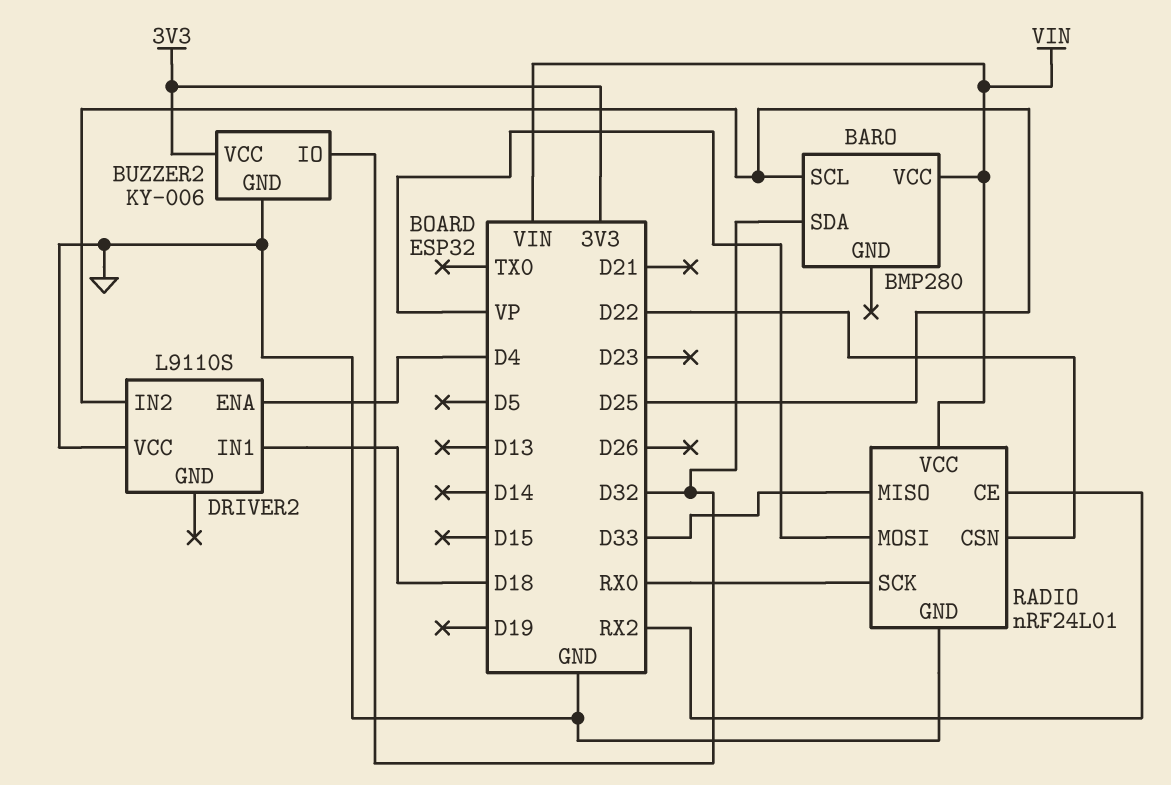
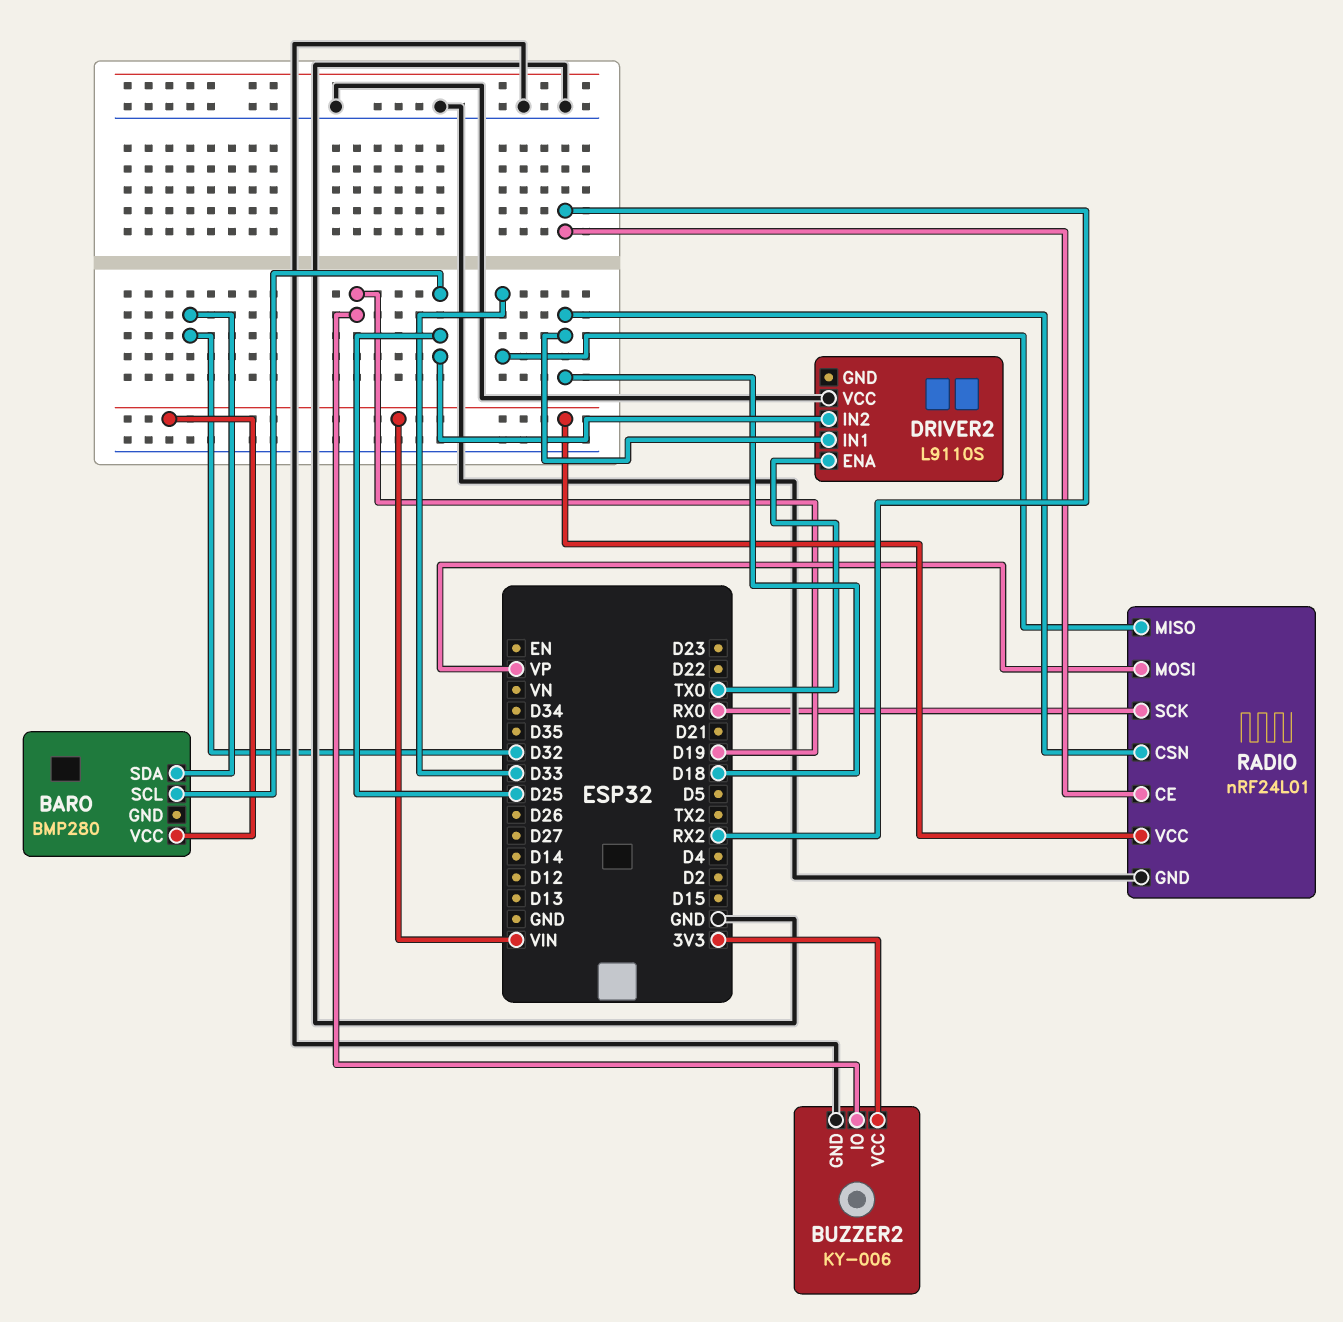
BUZZER2 pin IO: D32 -> D19
DRIVER2 pin ENA: D4 -> TX0
RADIO pin CSN: D22 -> D18

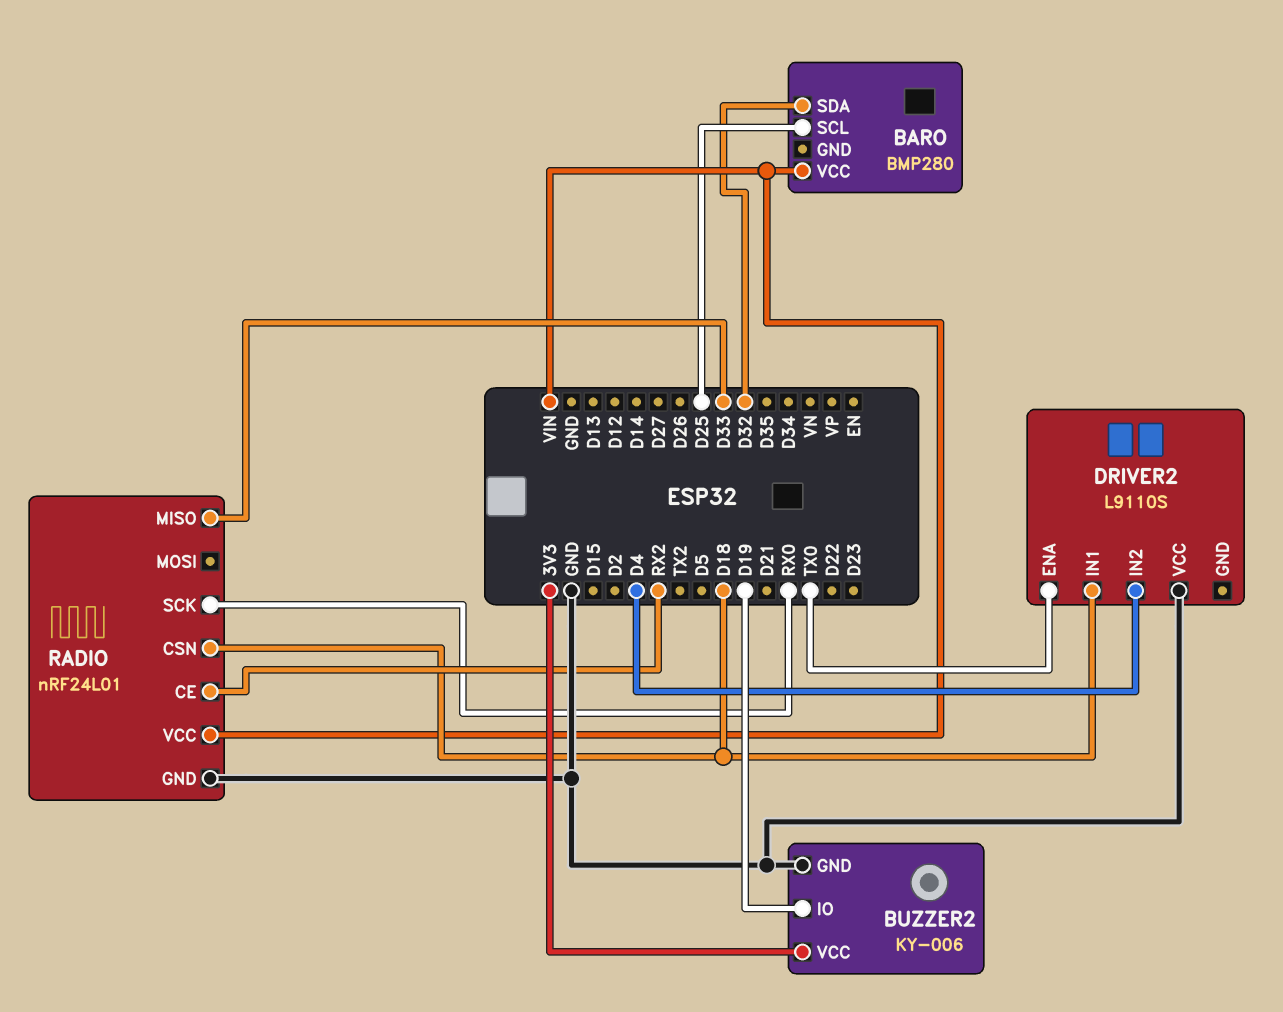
DRIVER2 pin IN2: D25 -> D4
RADIO pin MOSI: VP -> none

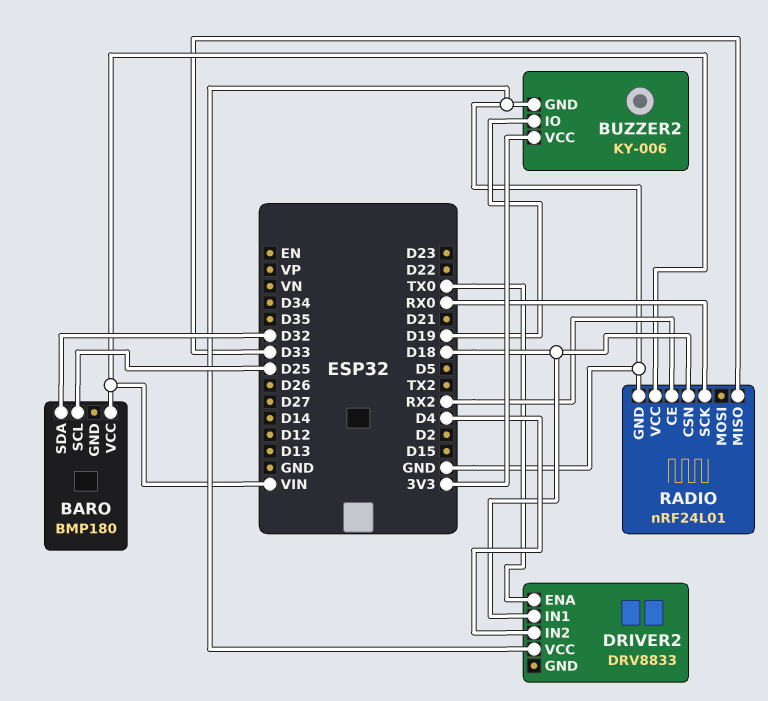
BARO: BMP280 -> BMP180
DRIVER2: L9110S -> DRV8833

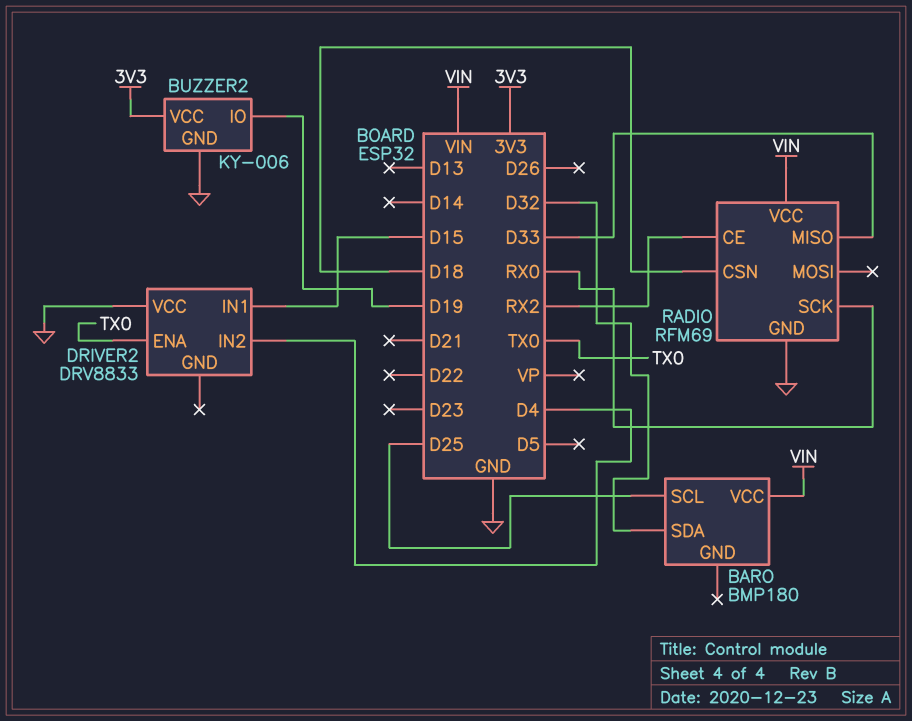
DRIVER2 pin IN1: D18 -> D15
RADIO: nRF24L01 -> RFM69

